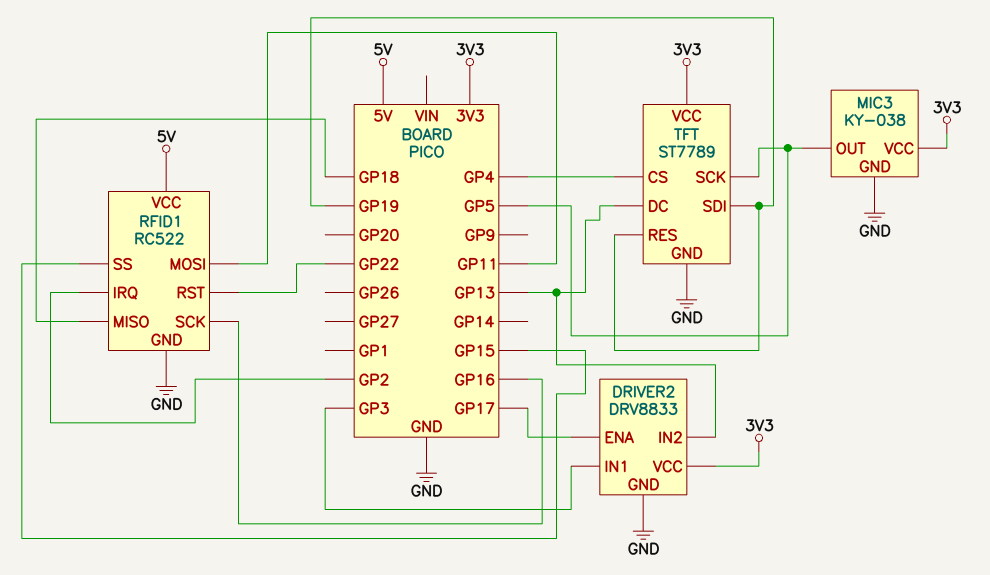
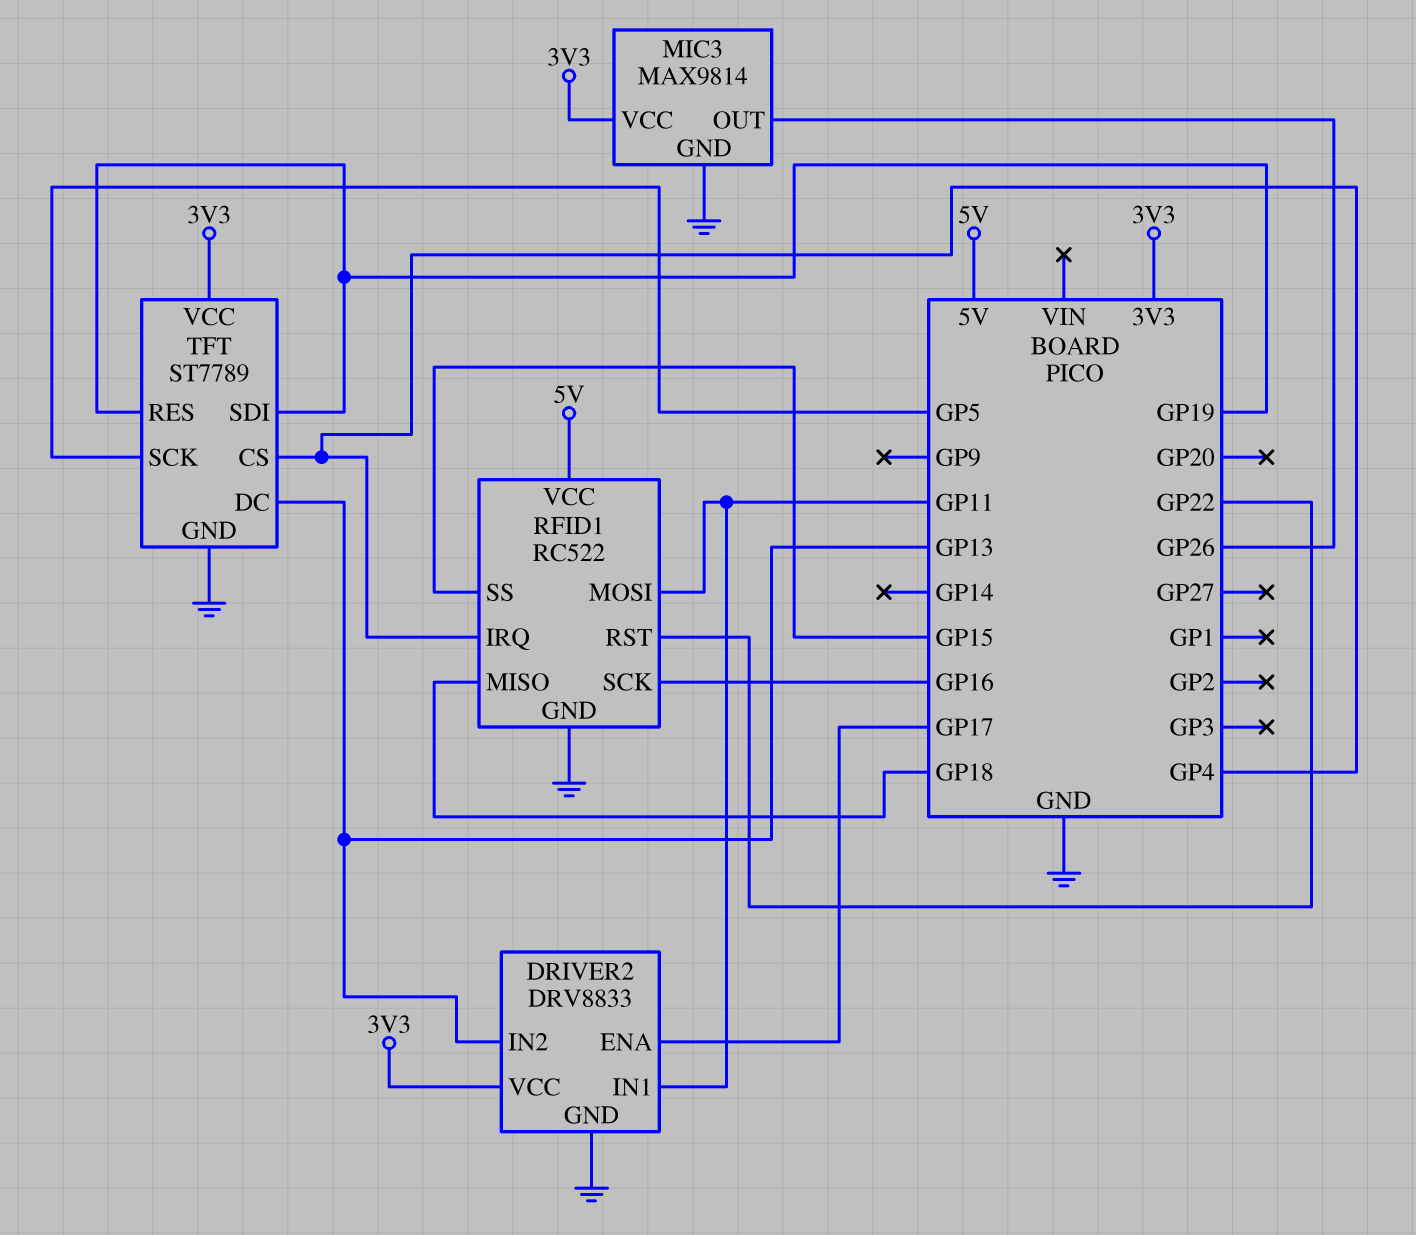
DRIVER2 pin IN1: GP3 -> GP11
MIC3: KY-038 -> MAX9814
MIC3 pin OUT: GP5 -> GP26
RFID1 pin IRQ: GP2 -> GP4

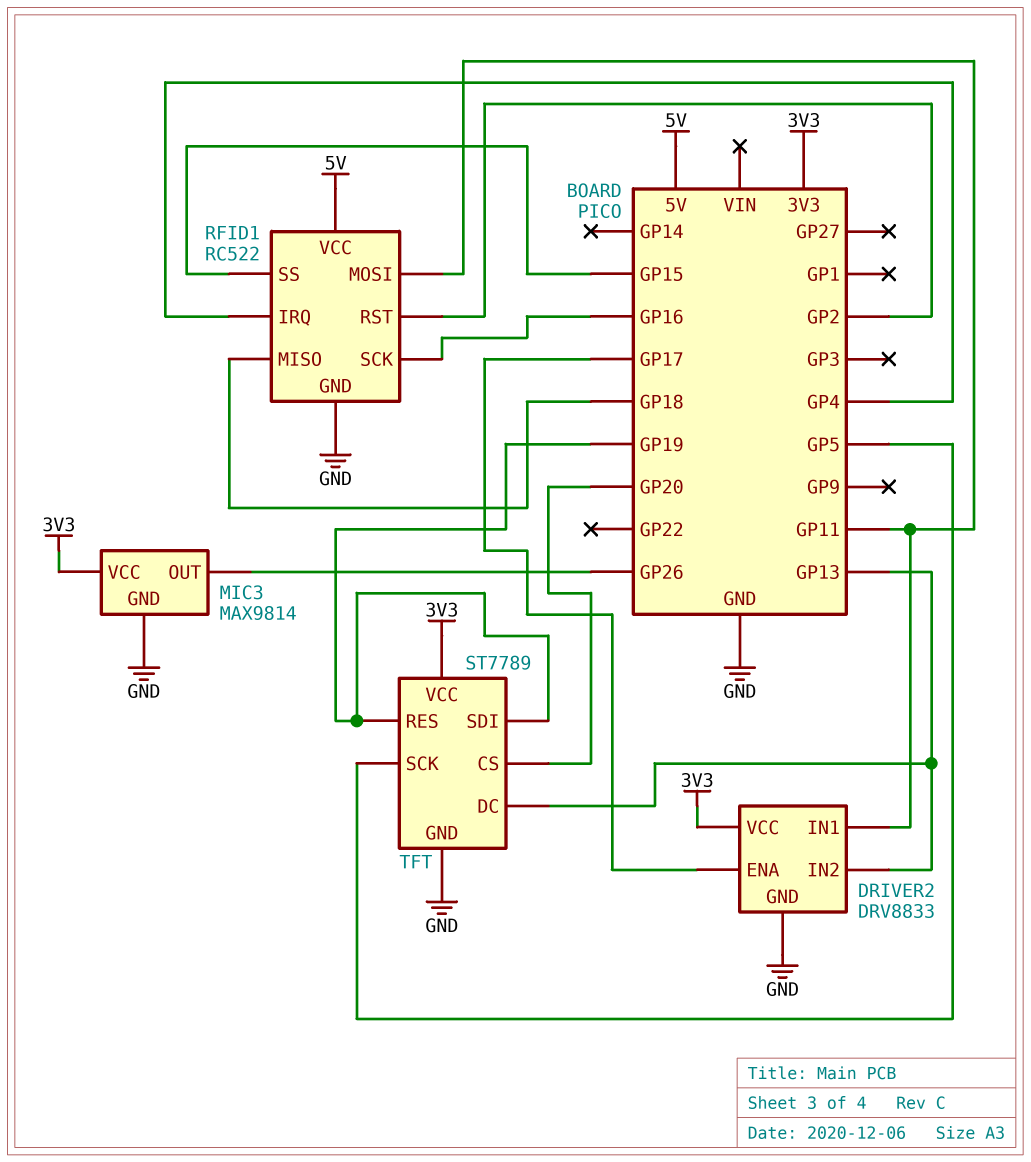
RFID1 pin RST: GP22 -> GP2
TFT pin CS: GP4 -> GP20

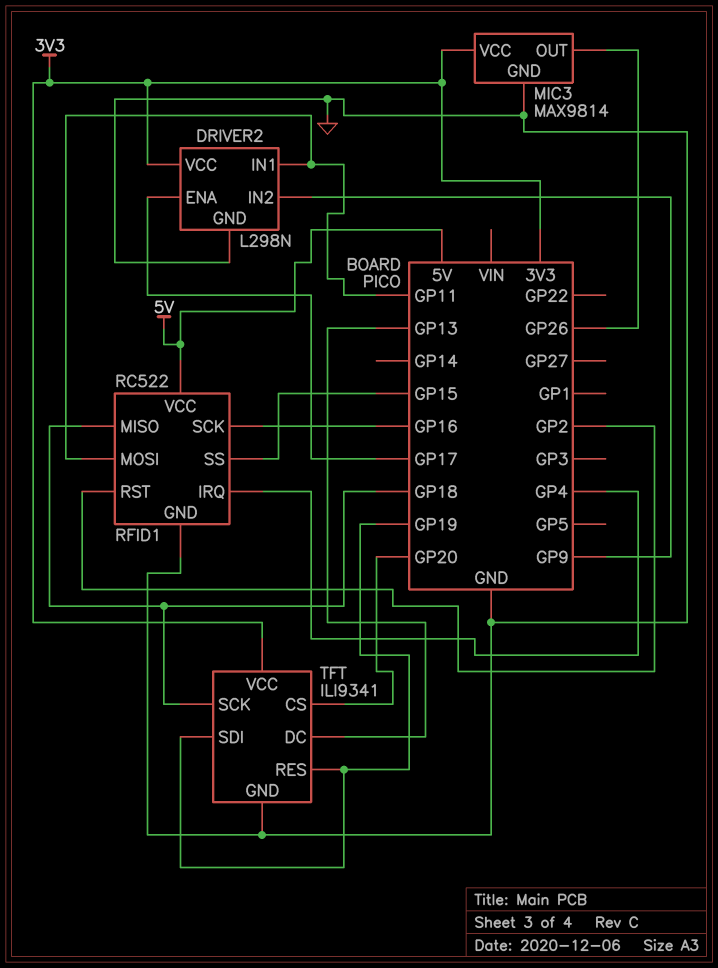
DRIVER2: DRV8833 -> L298N
DRIVER2 pin IN2: GP13 -> GP9
TFT: ST7789 -> ILI9341
TFT pin SCK: GP5 -> GP18

